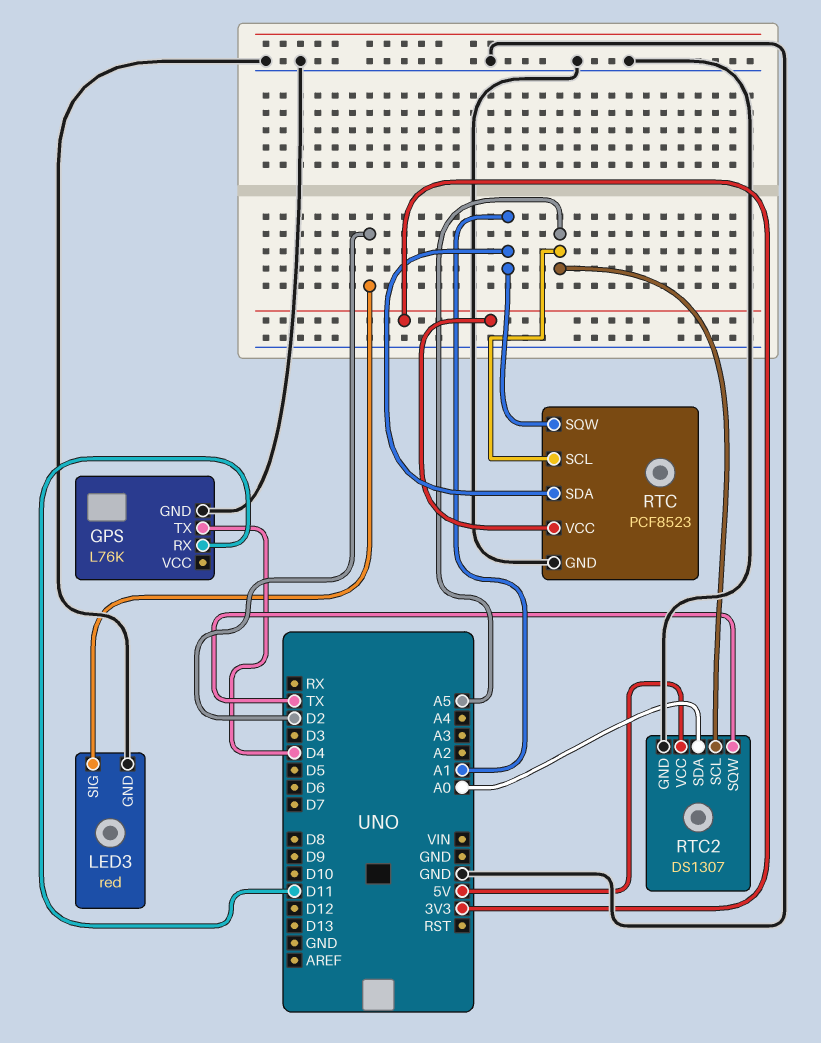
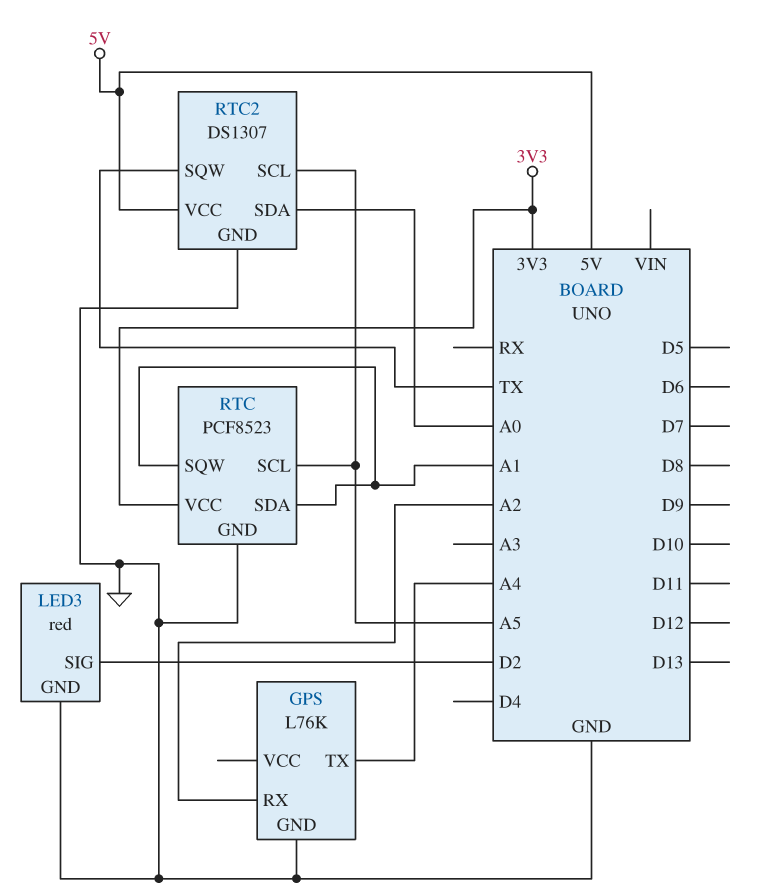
GPS pin RX: D11 -> A2
GPS pin TX: D4 -> A4

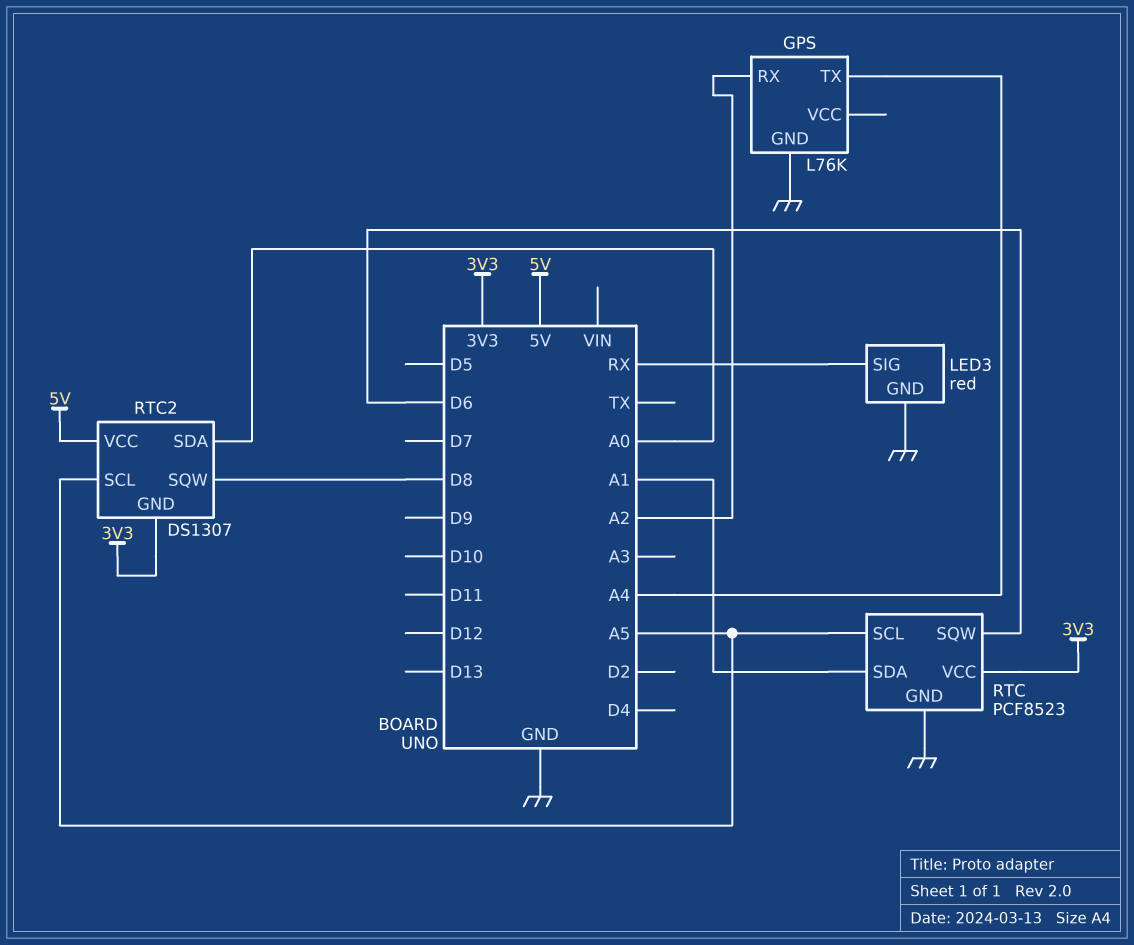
LED3 pin SIG: D2 -> RX
RTC pin SQW: A1 -> D6
RTC2 pin GND: GND -> 3V3
RTC2 pin SQW: TX -> D8

